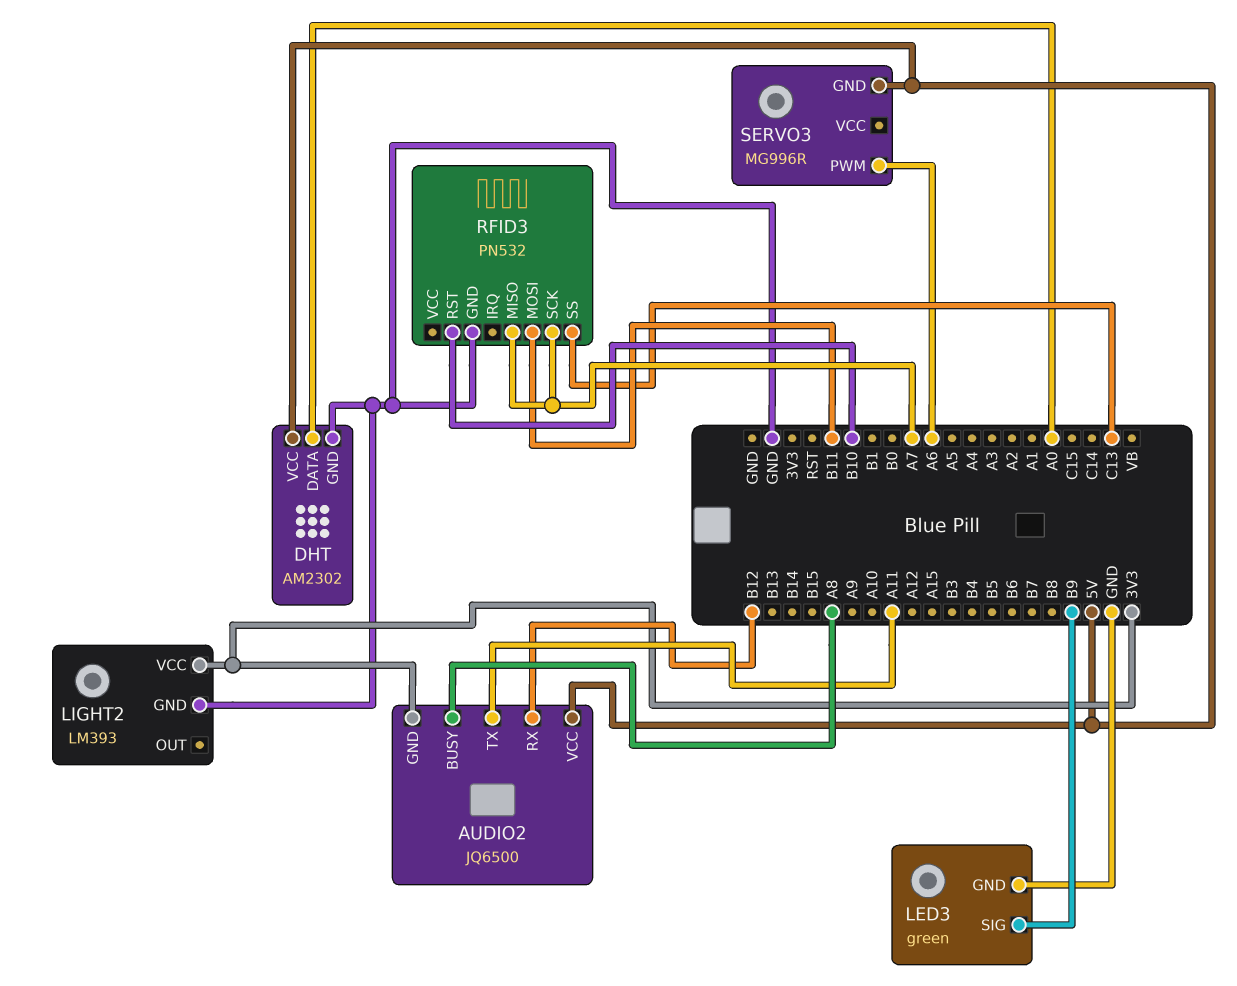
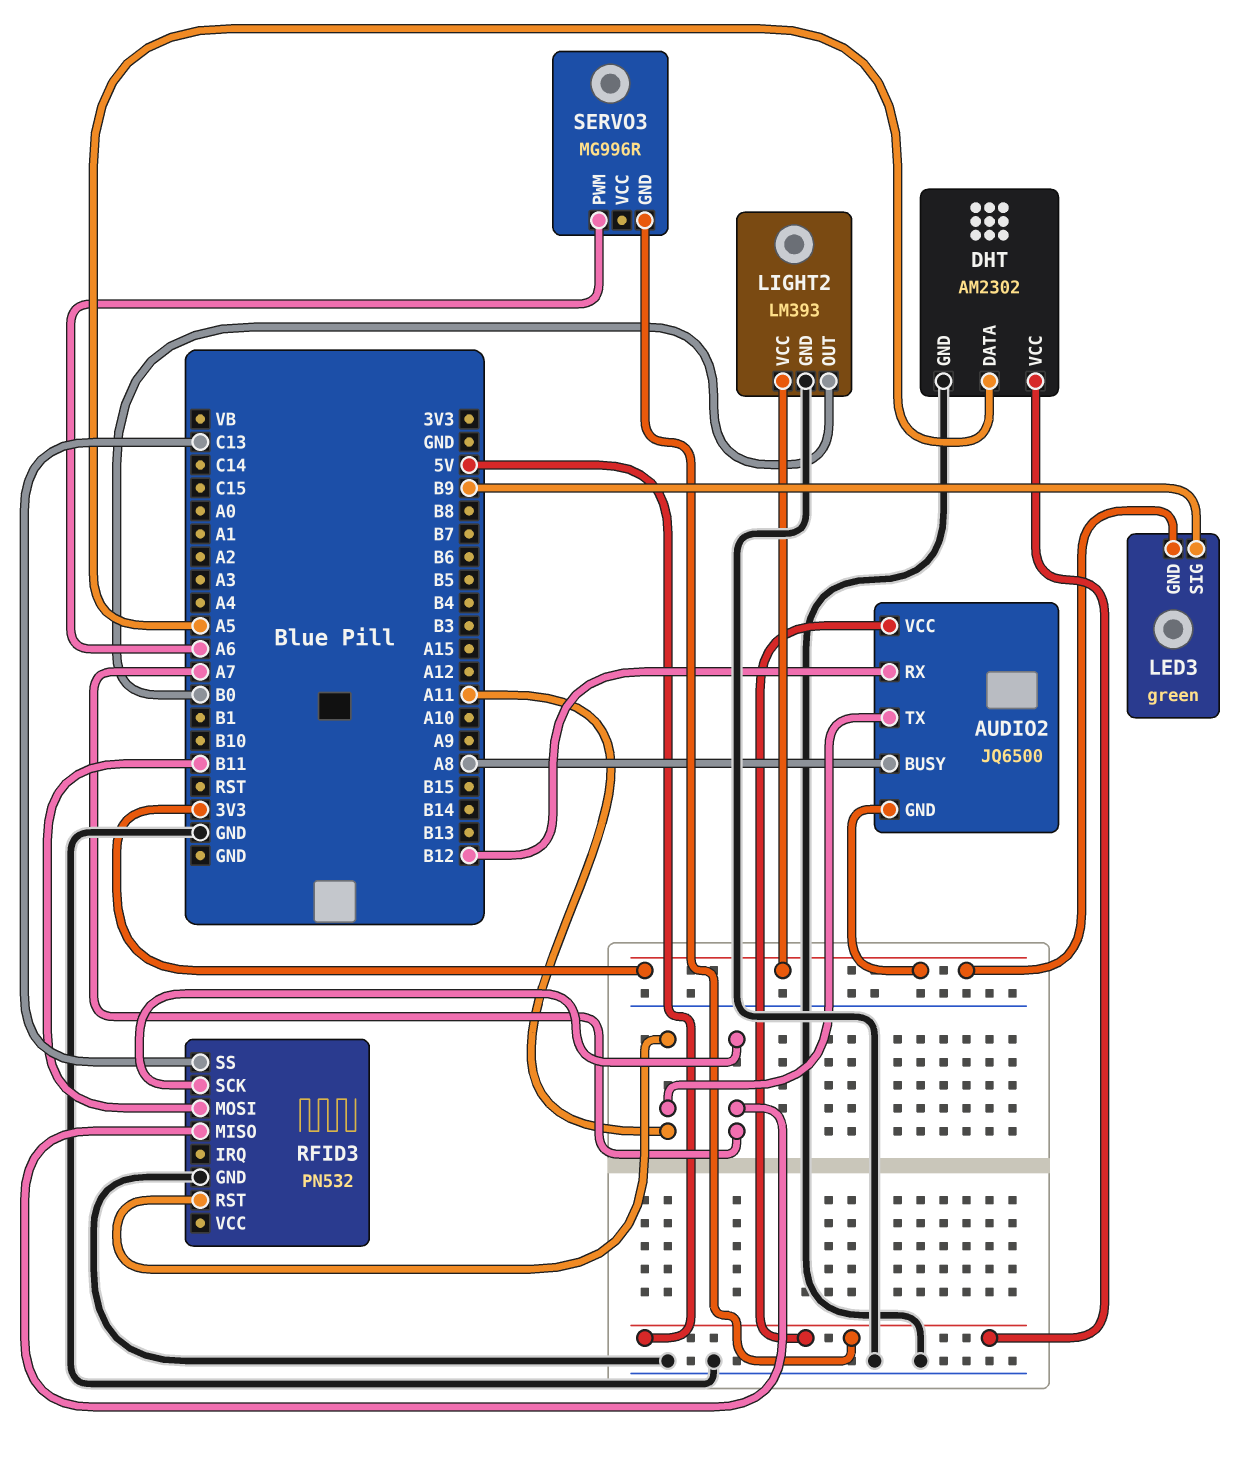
DHT pin DATA: A0 -> A5
LED3 pin GND: GND -> 3V3
LIGHT2 pin OUT: none -> B0
RFID3 pin RST: B10 -> A11

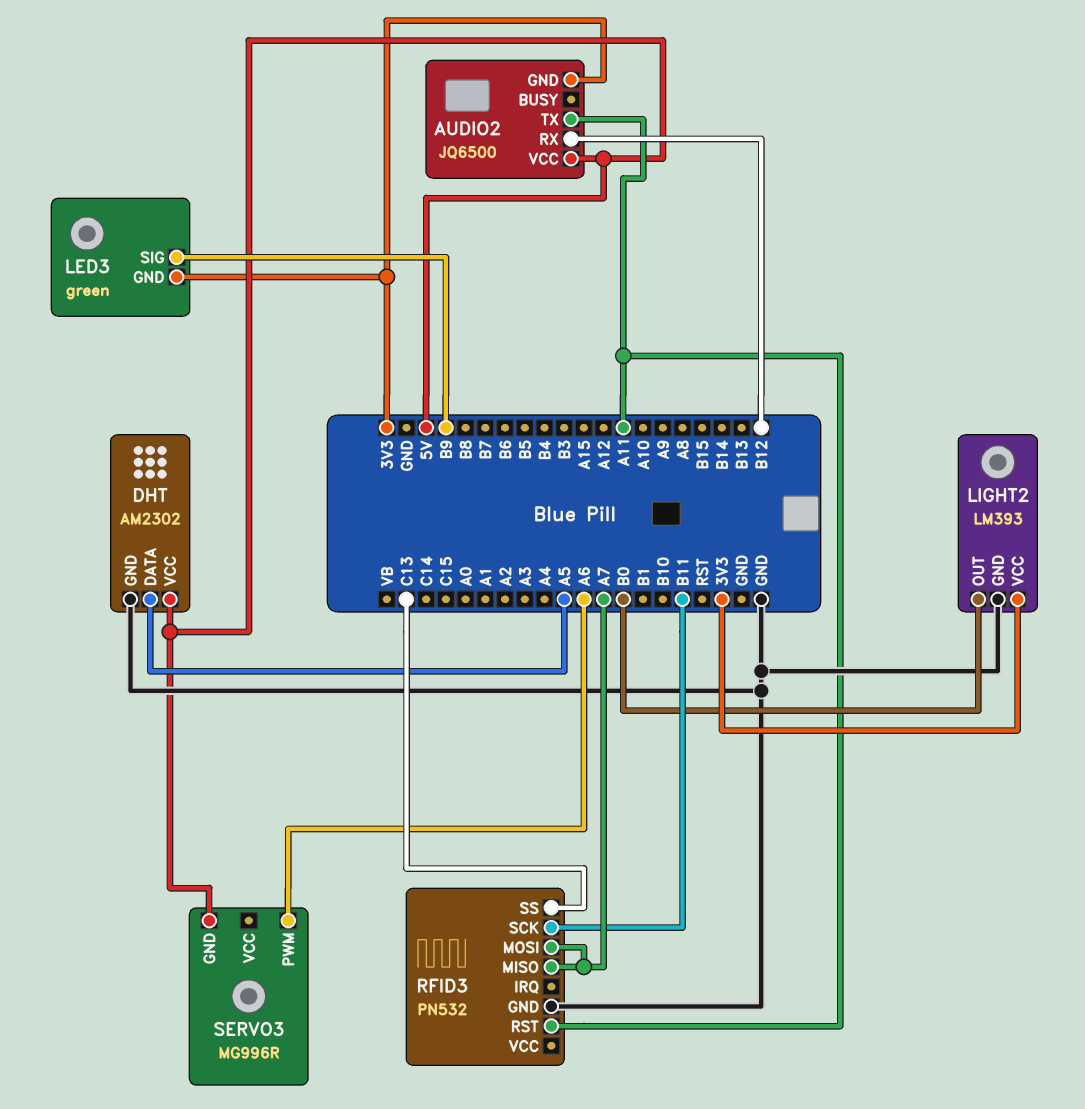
AUDIO2 pin BUSY: A8 -> none
RFID3 pin MOSI: B11 -> A7
RFID3 pin SCK: A7 -> B11

